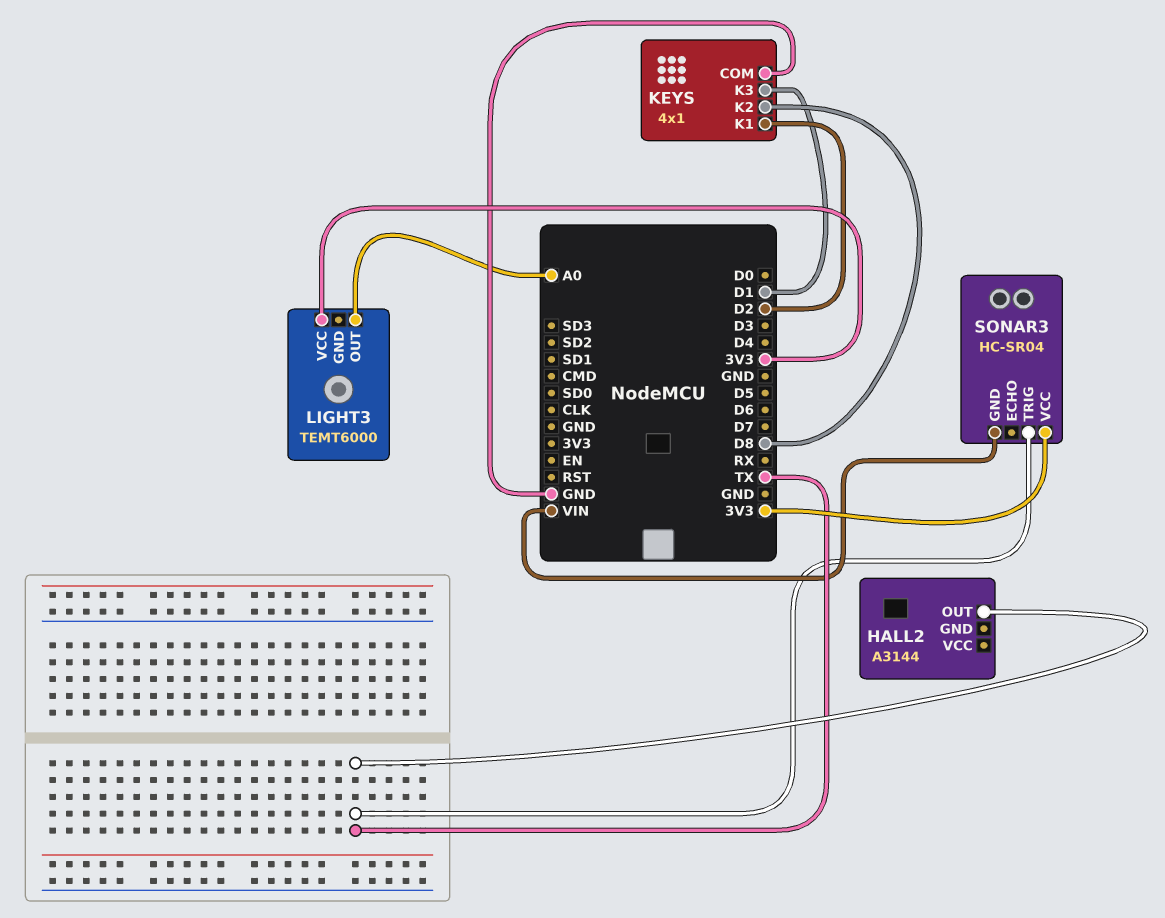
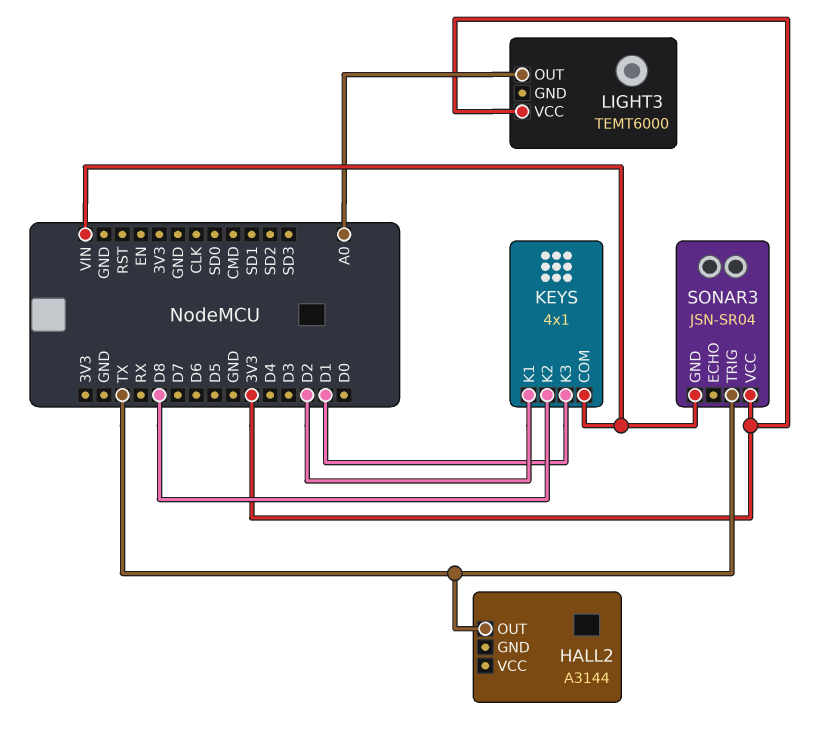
KEYS pin COM: GND -> VIN
SONAR3: HC-SR04 -> JSN-SR04

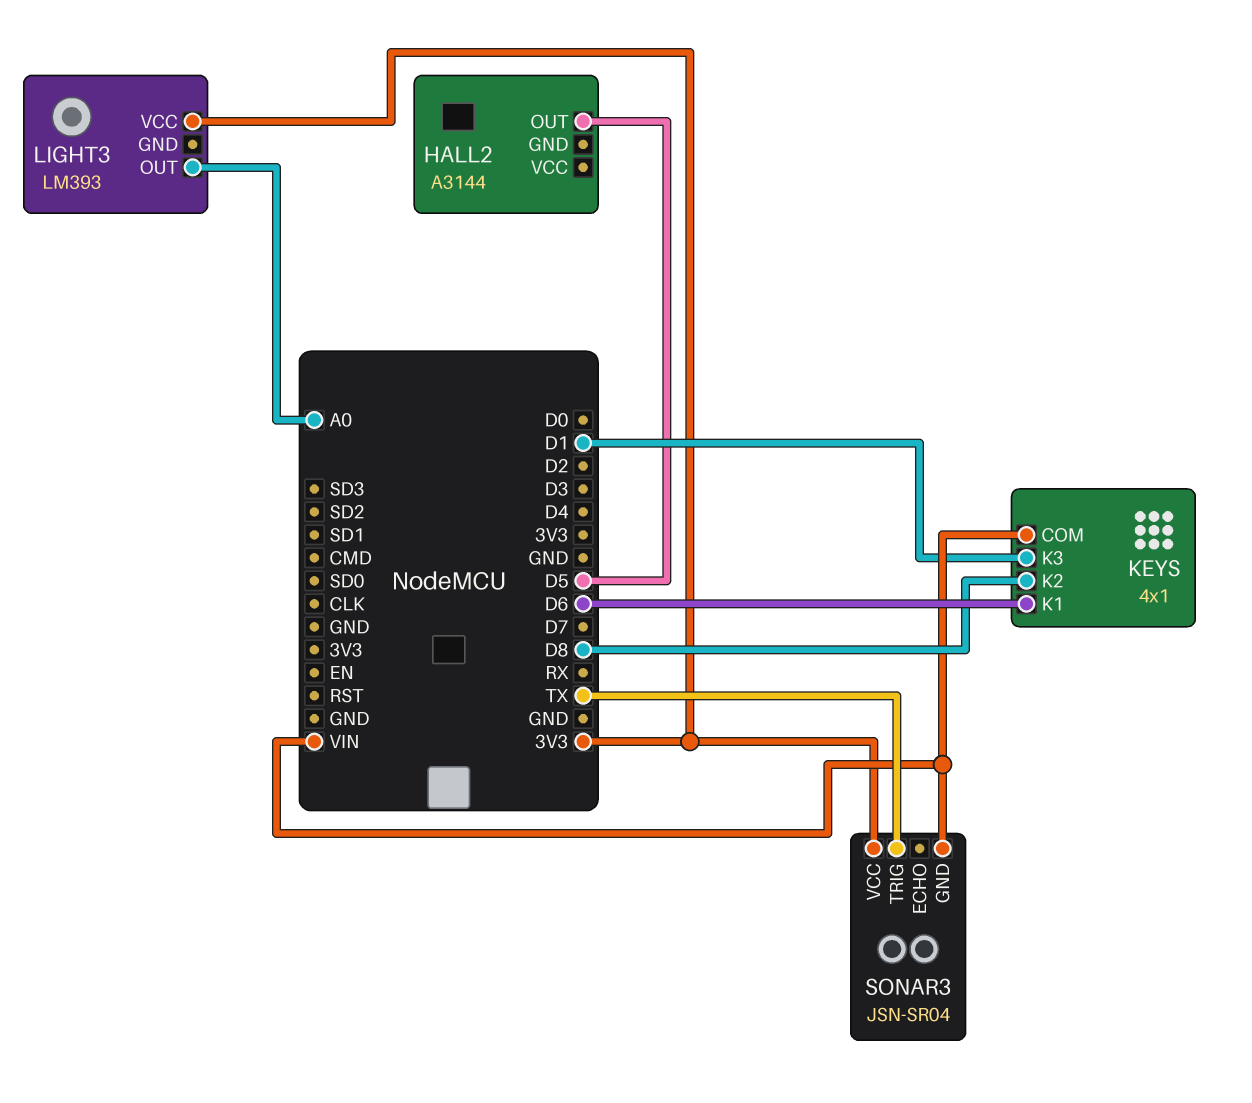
HALL2 pin OUT: TX -> D5
KEYS pin K1: D2 -> D6
LIGHT3: TEMT6000 -> LM393

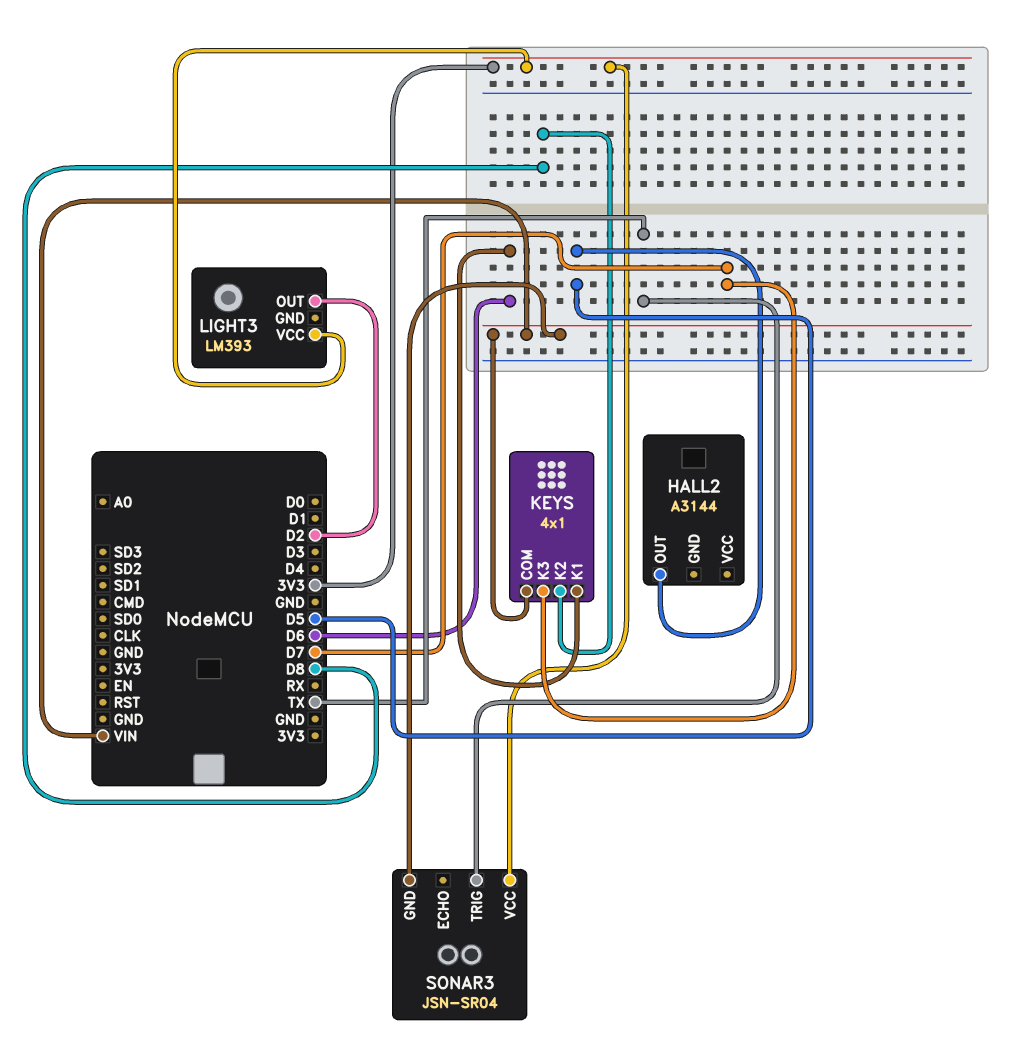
KEYS pin K3: D1 -> D7
LIGHT3 pin OUT: A0 -> D2

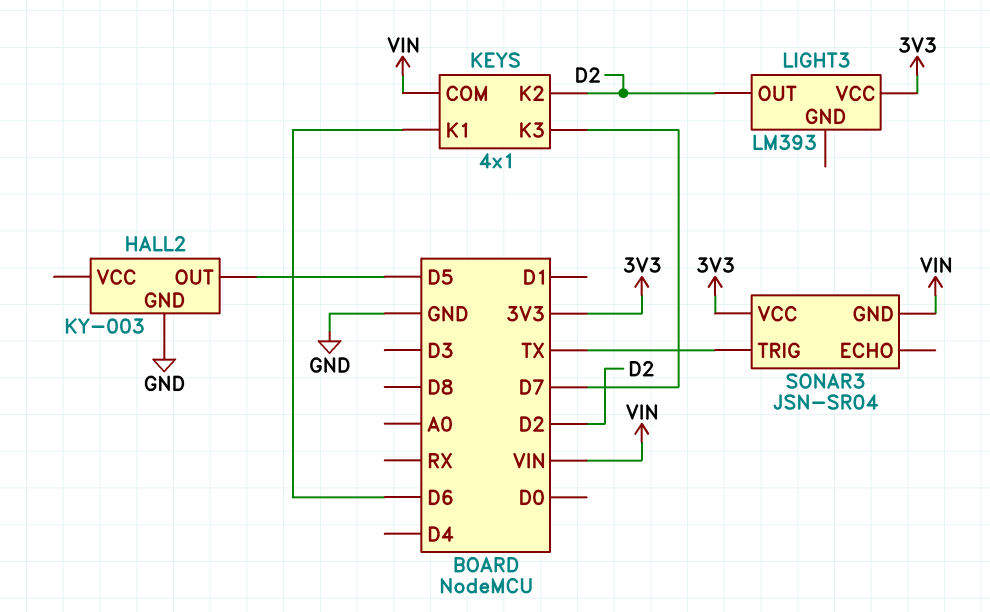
HALL2: A3144 -> KY-003
HALL2 pin GND: none -> GND
KEYS pin K2: D8 -> D2

